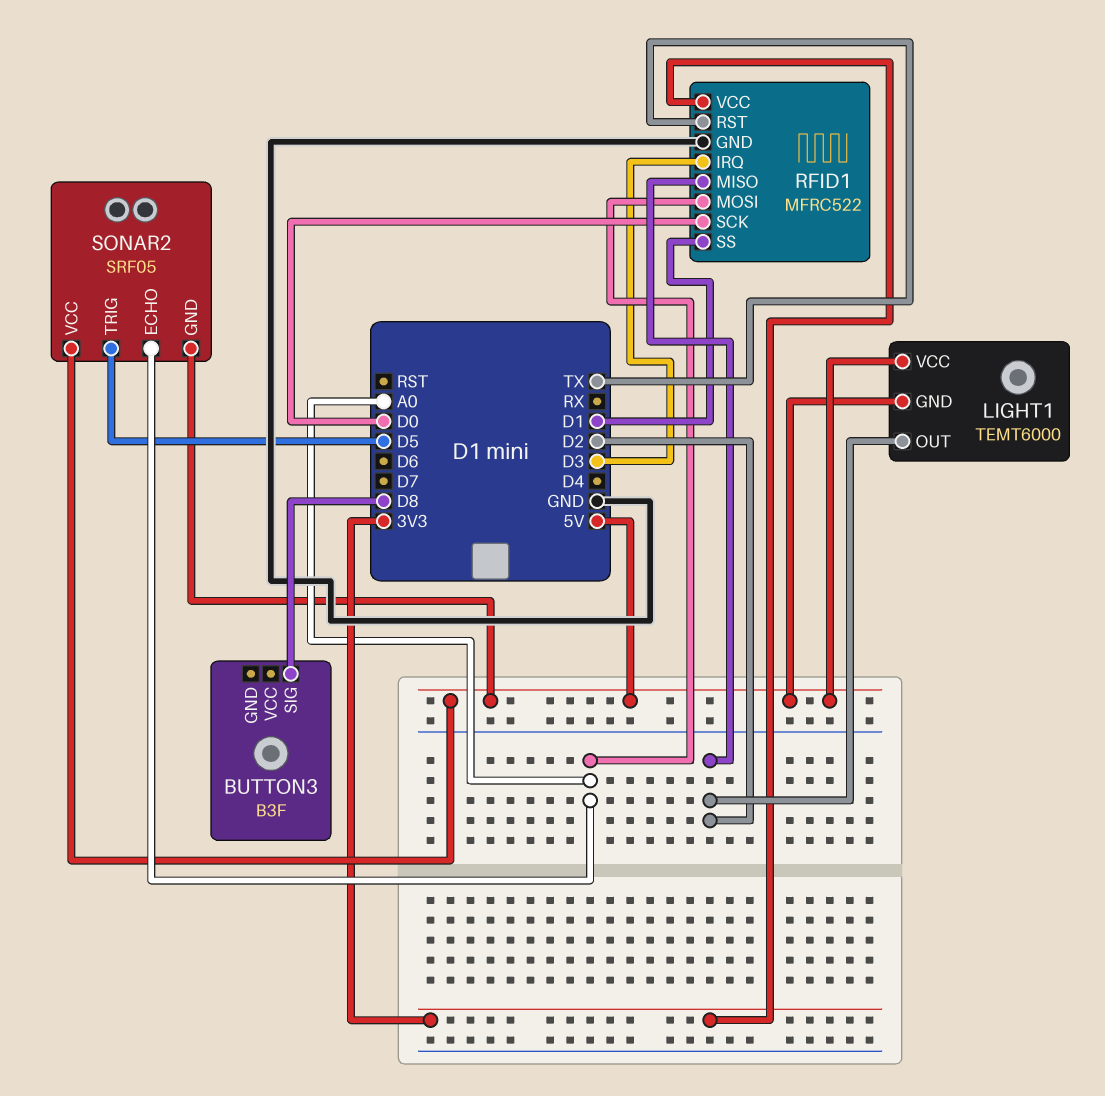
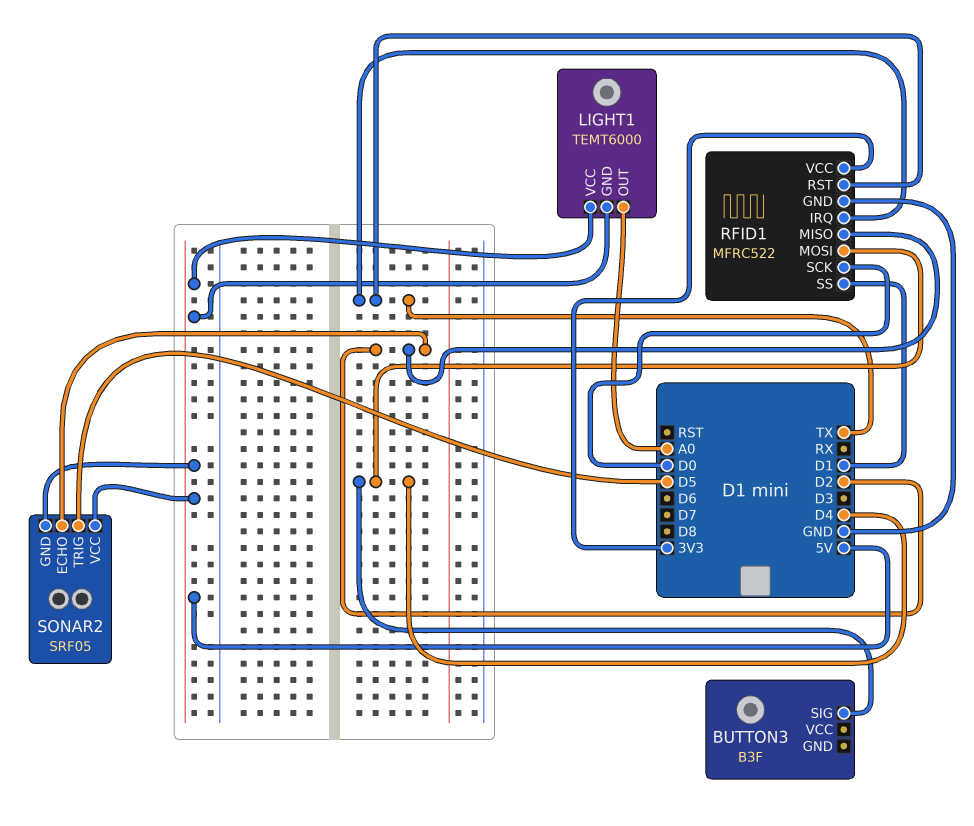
BUTTON3 pin SIG: D8 -> D4
LIGHT1 pin OUT: D2 -> A0
RFID1 pin IRQ: D3 -> TX
RFID1 pin MOSI: A0 -> D4
SONAR2 pin ECHO: A0 -> D2

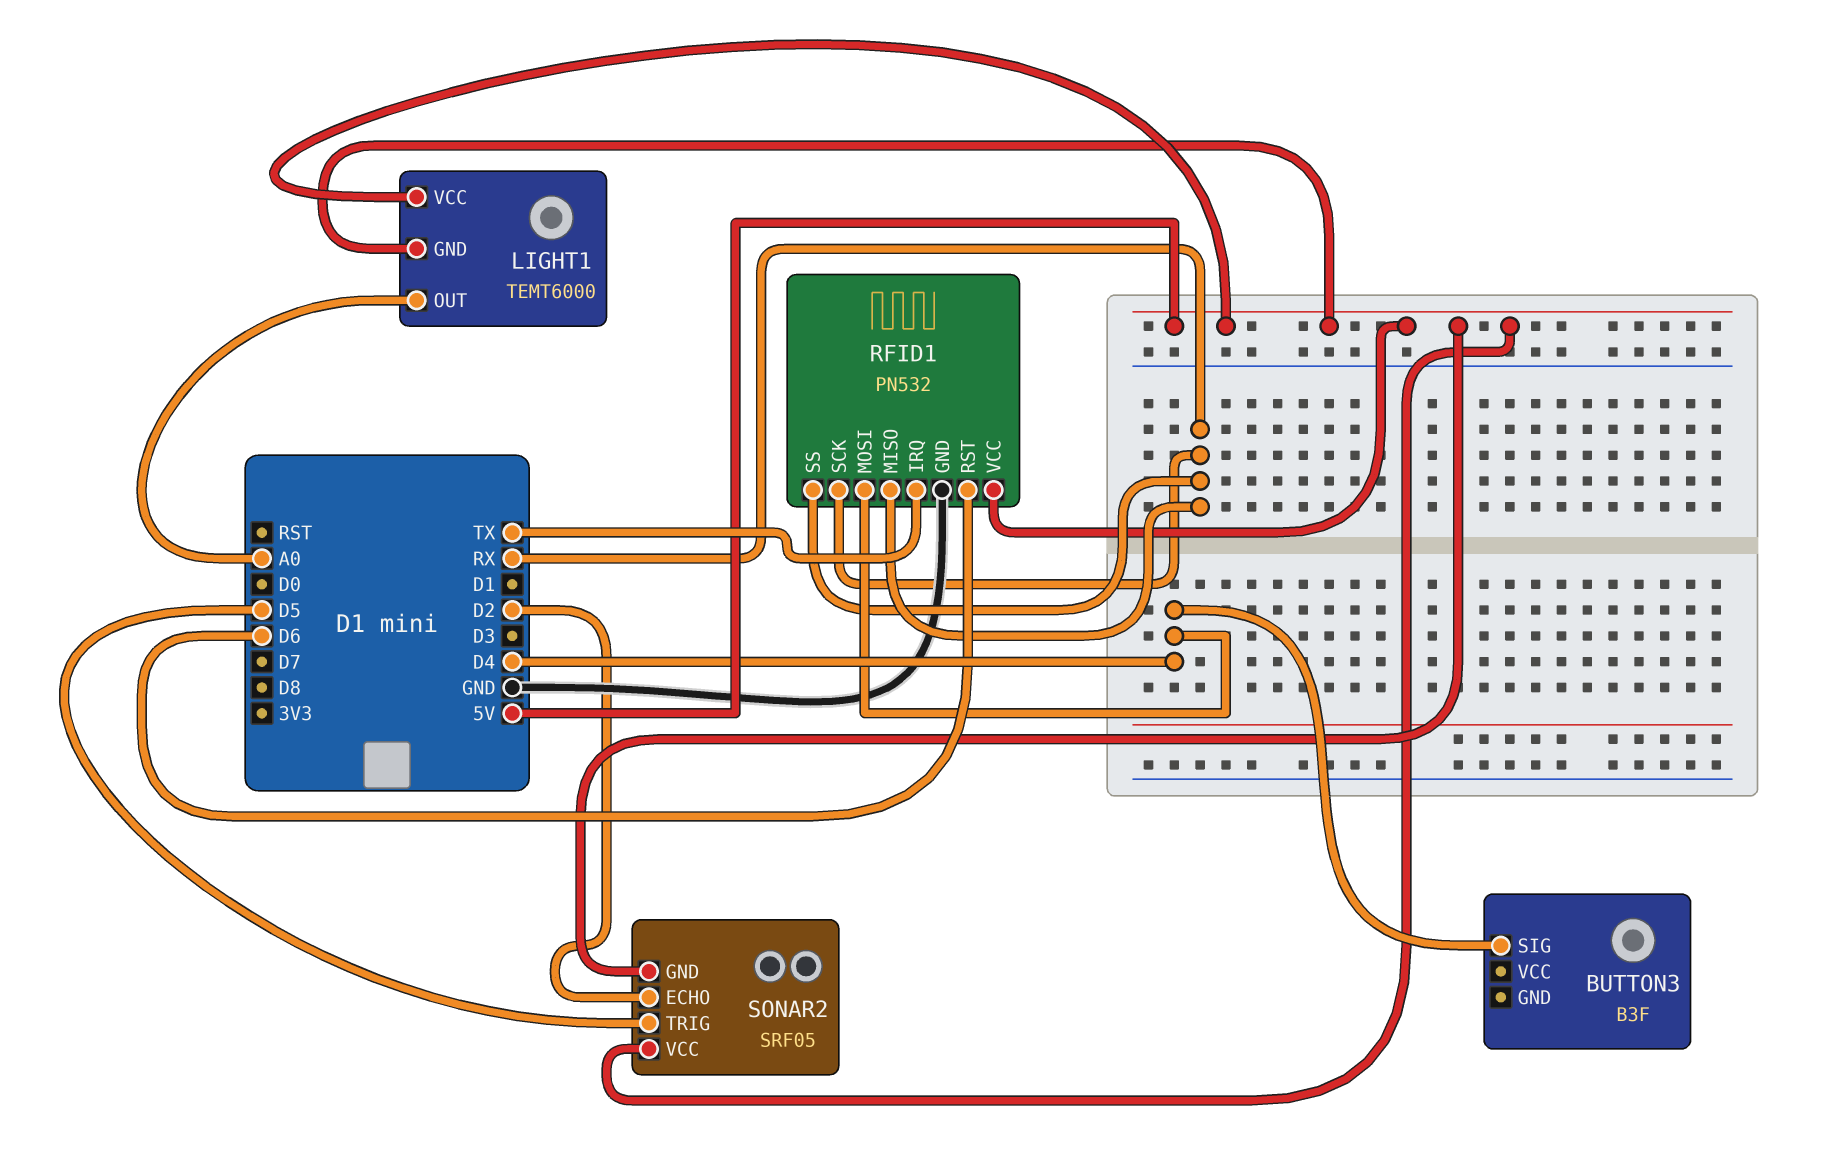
RFID1: MFRC522 -> PN532
RFID1 pin MISO: D2 -> RX
RFID1 pin RST: TX -> D6
RFID1 pin SCK: D0 -> RX
RFID1 pin SS: D1 -> RX
RFID1 pin VCC: 3V3 -> 5V

